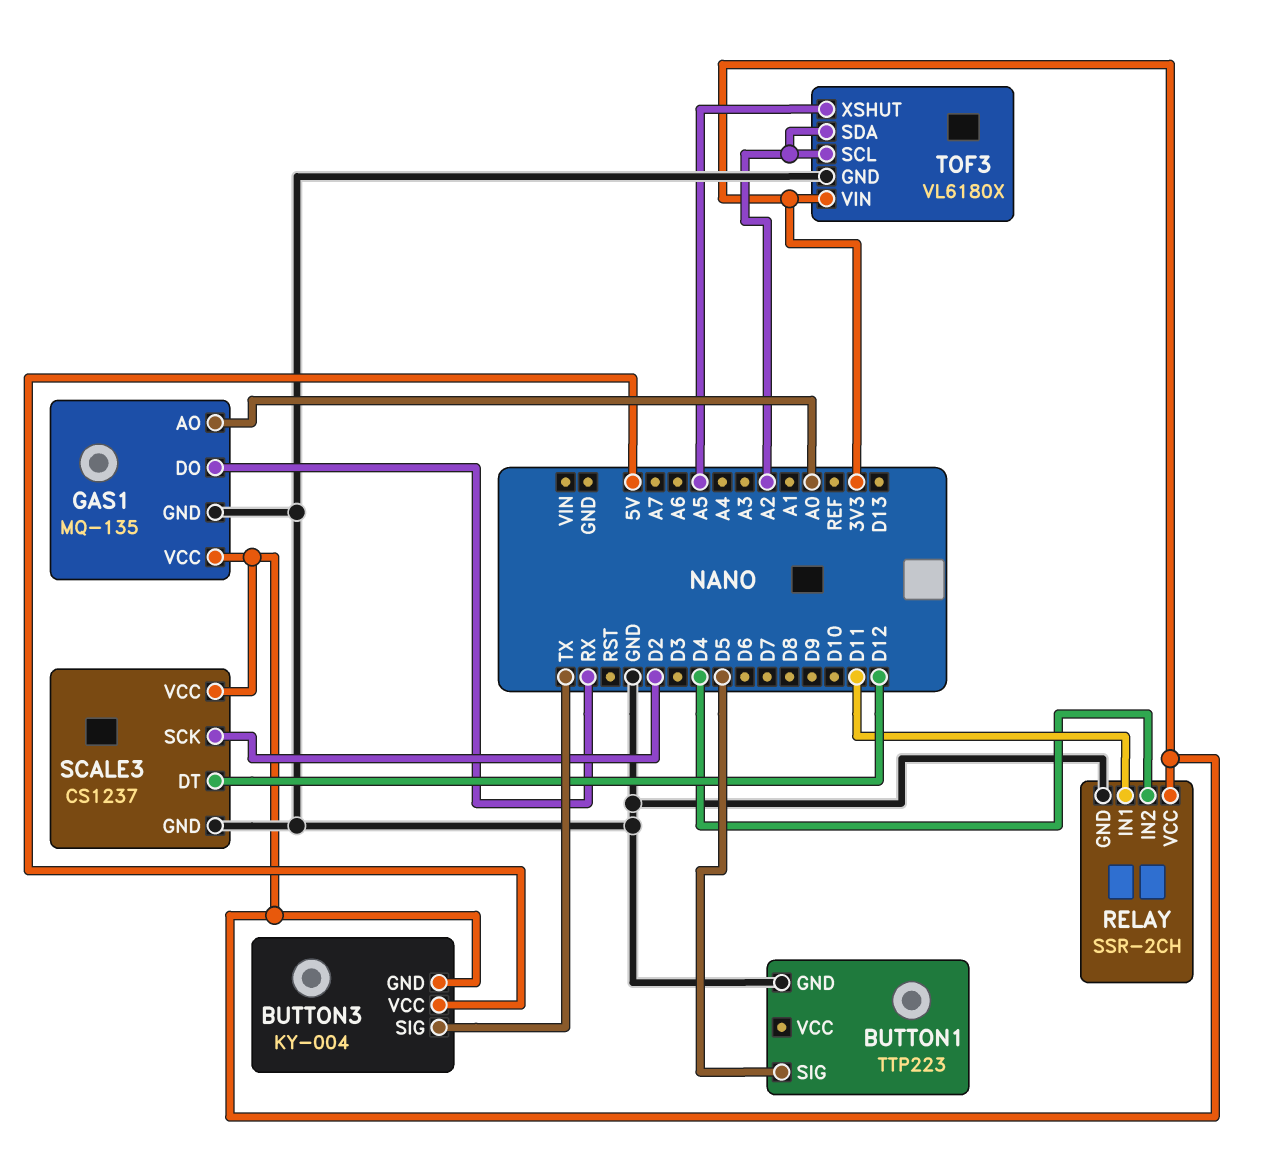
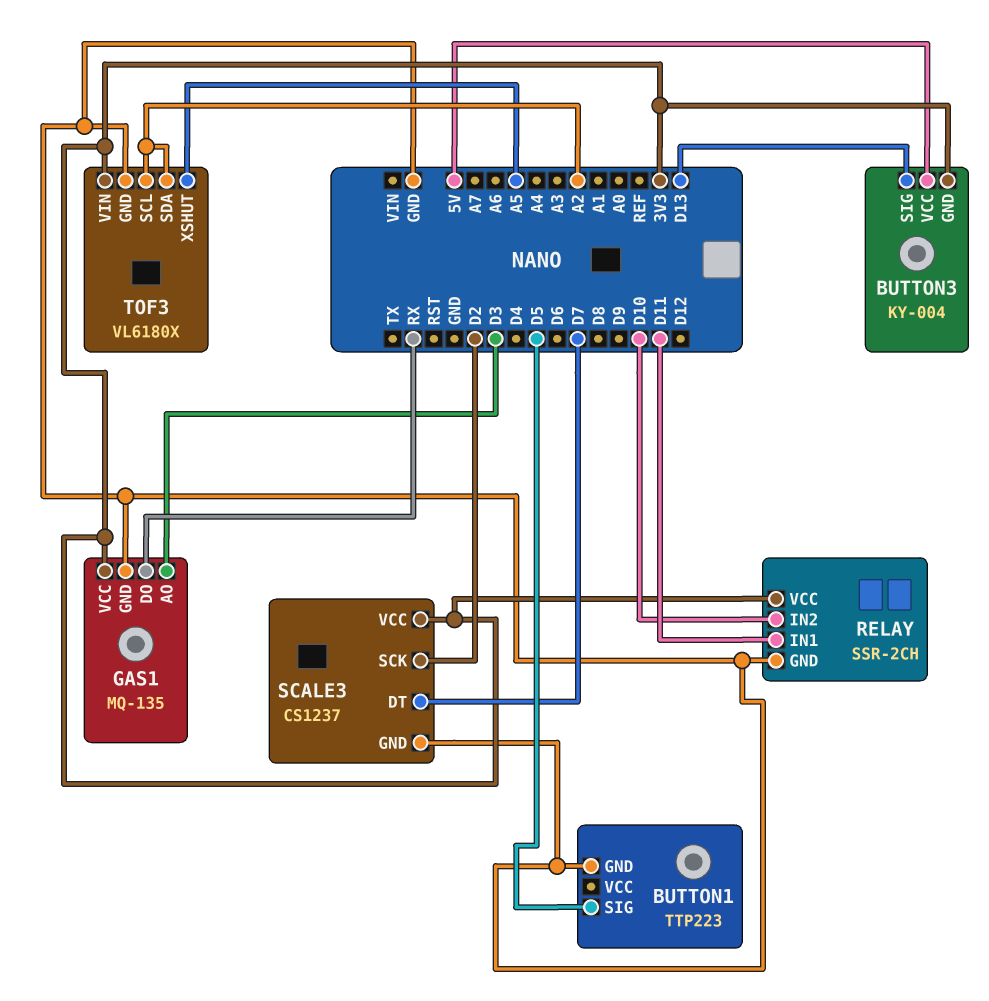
BUTTON3 pin SIG: TX -> D13
GAS1 pin AO: A0 -> D3
RELAY pin IN2: D4 -> D10
SCALE3 pin DT: D12 -> D7

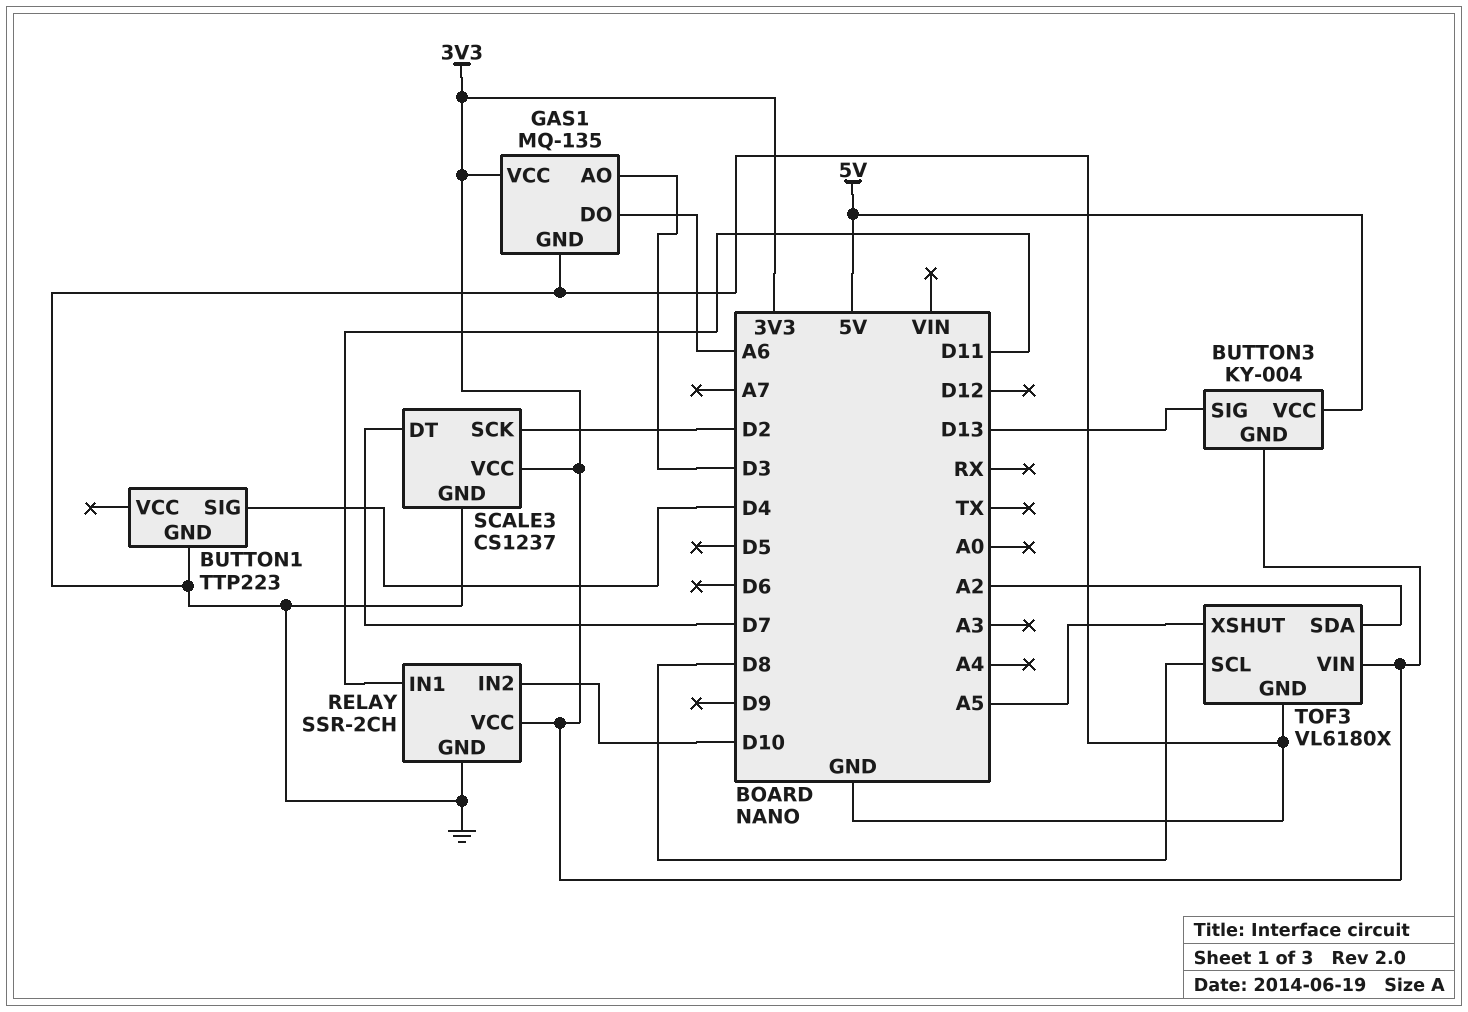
BUTTON1 pin SIG: D5 -> D4
GAS1 pin DO: RX -> A6
TOF3 pin SCL: A2 -> D8

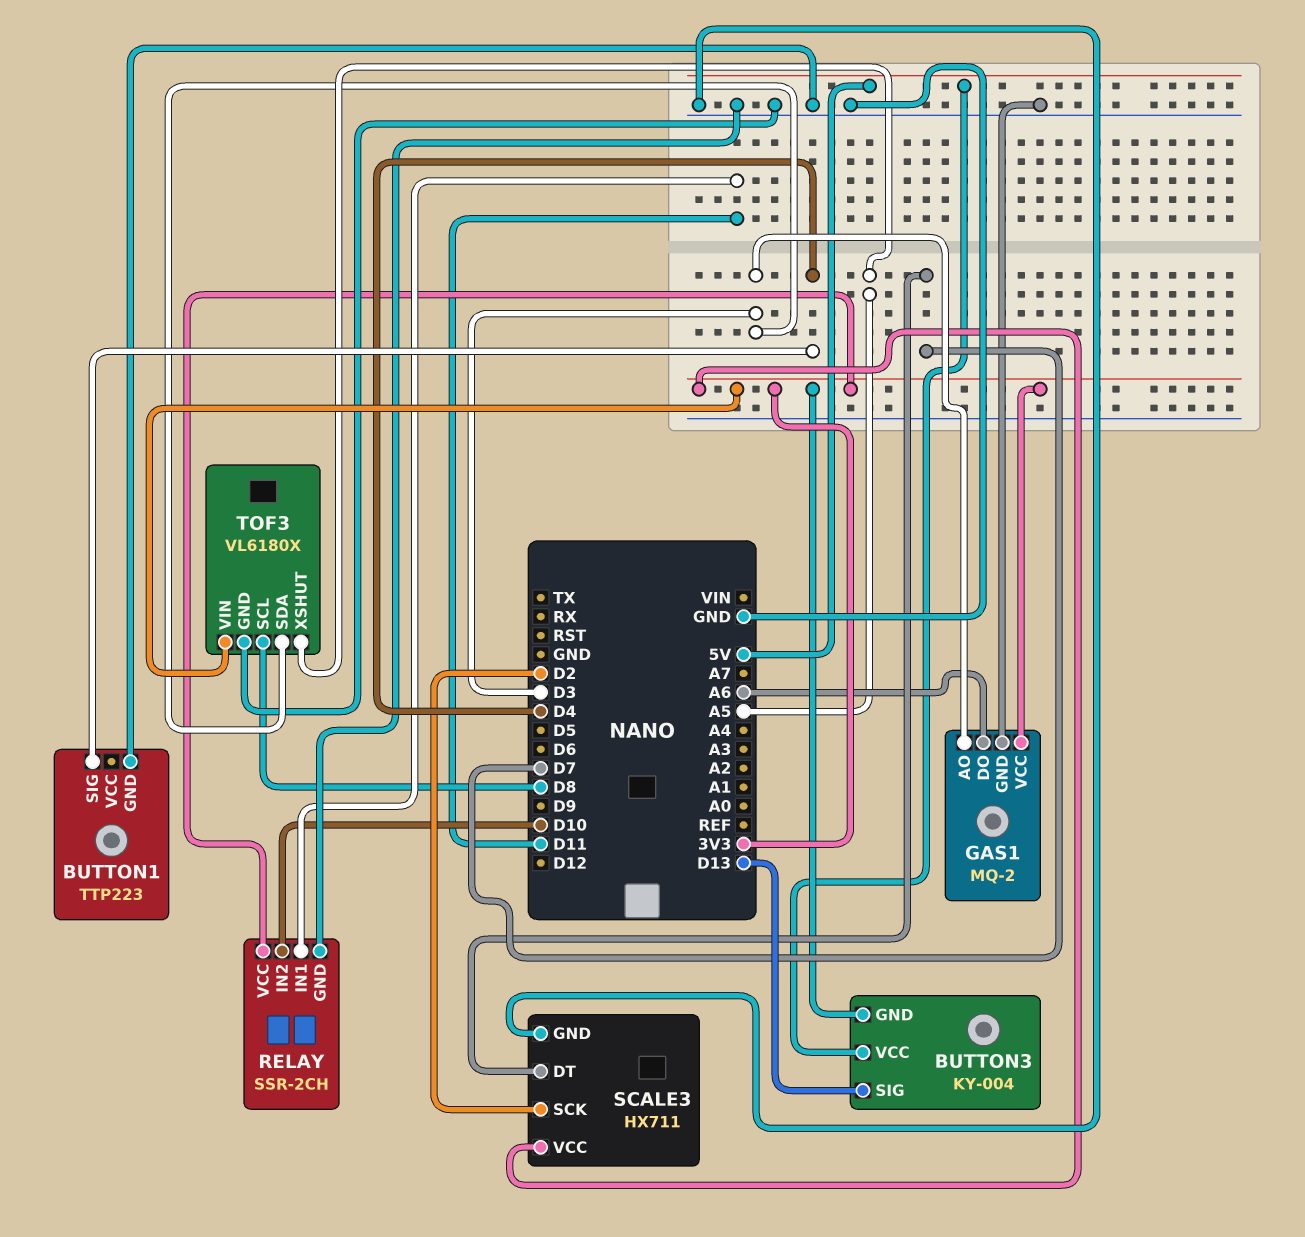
GAS1: MQ-135 -> MQ-2
SCALE3: CS1237 -> HX711
TOF3 pin SDA: A2 -> D3

